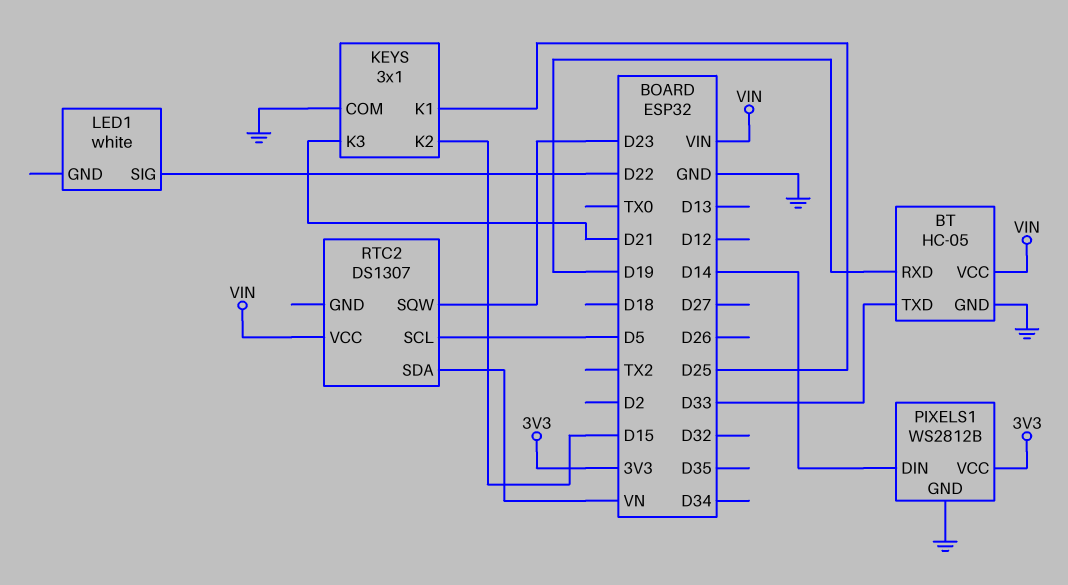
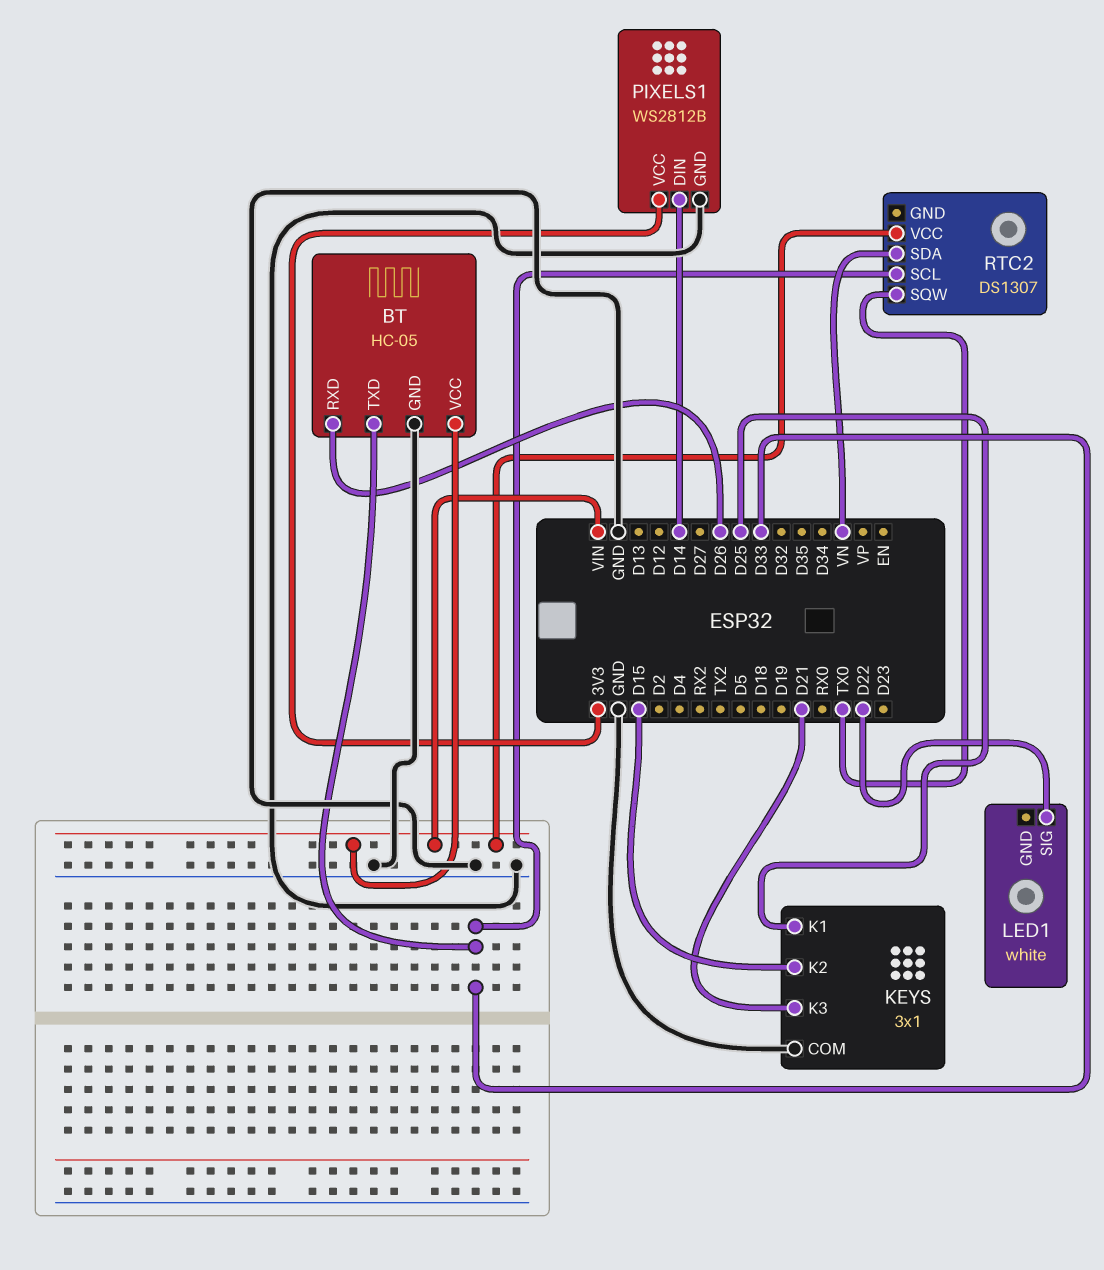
BT pin RXD: D19 -> D26
RTC2 pin SCL: D5 -> D33
RTC2 pin SQW: D23 -> TX0

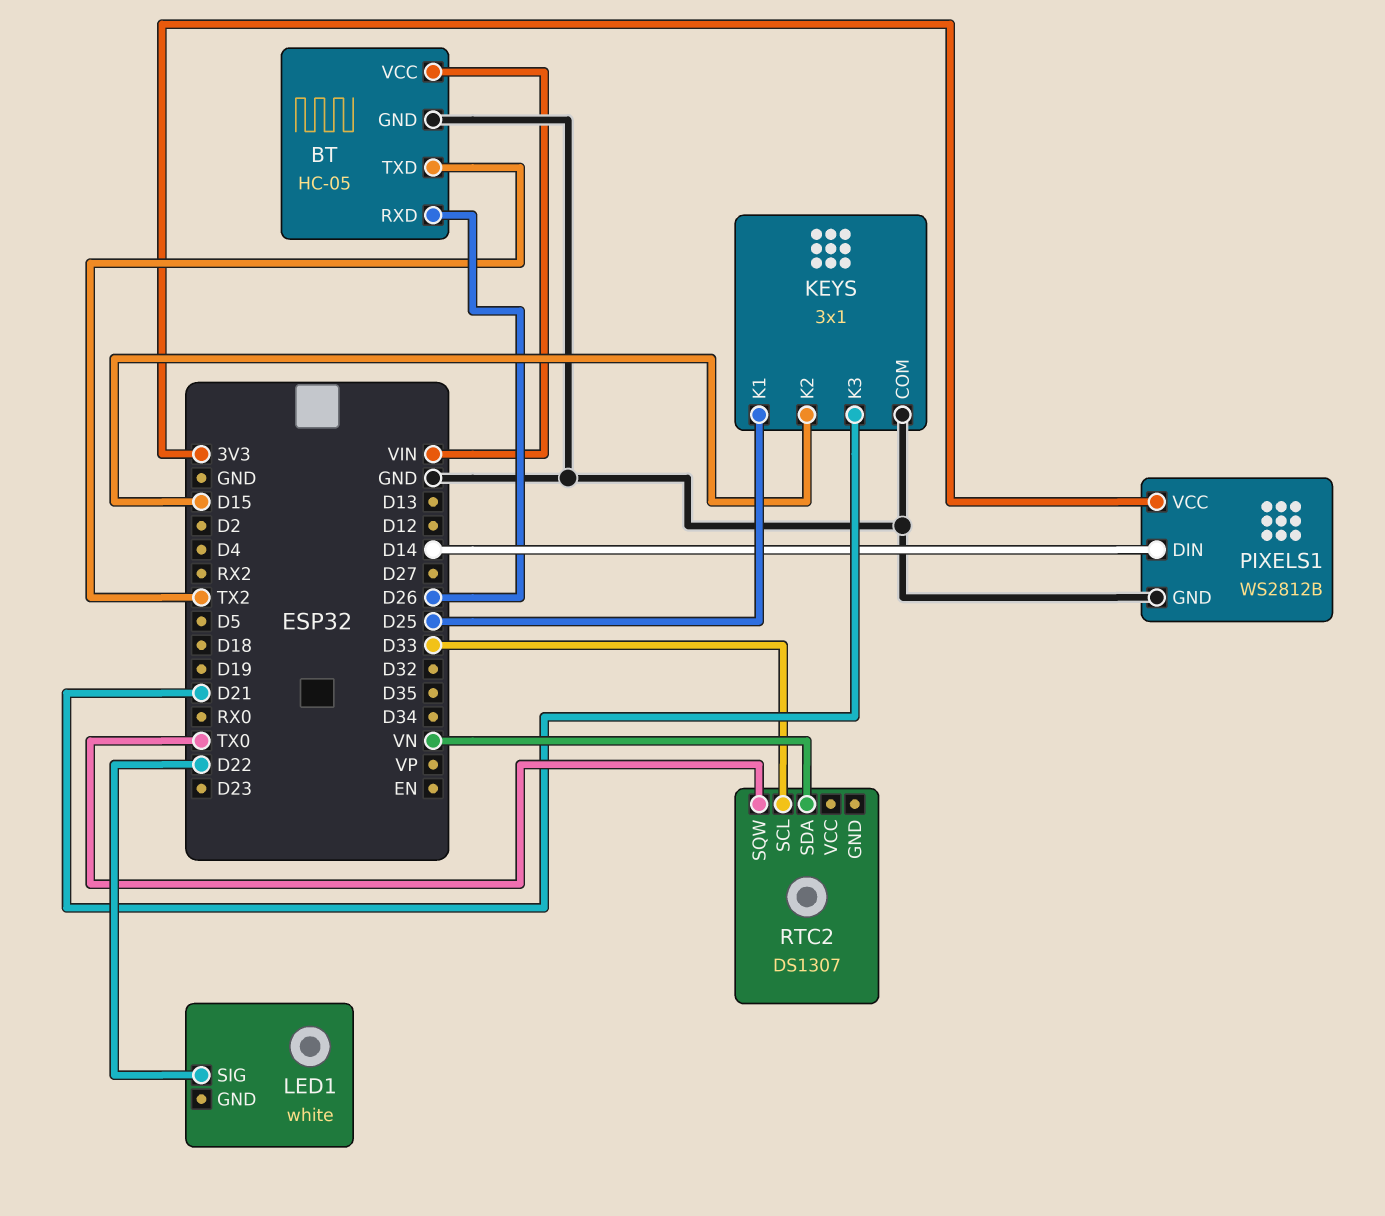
BT pin TXD: D33 -> TX2
RTC2 pin VCC: VIN -> none

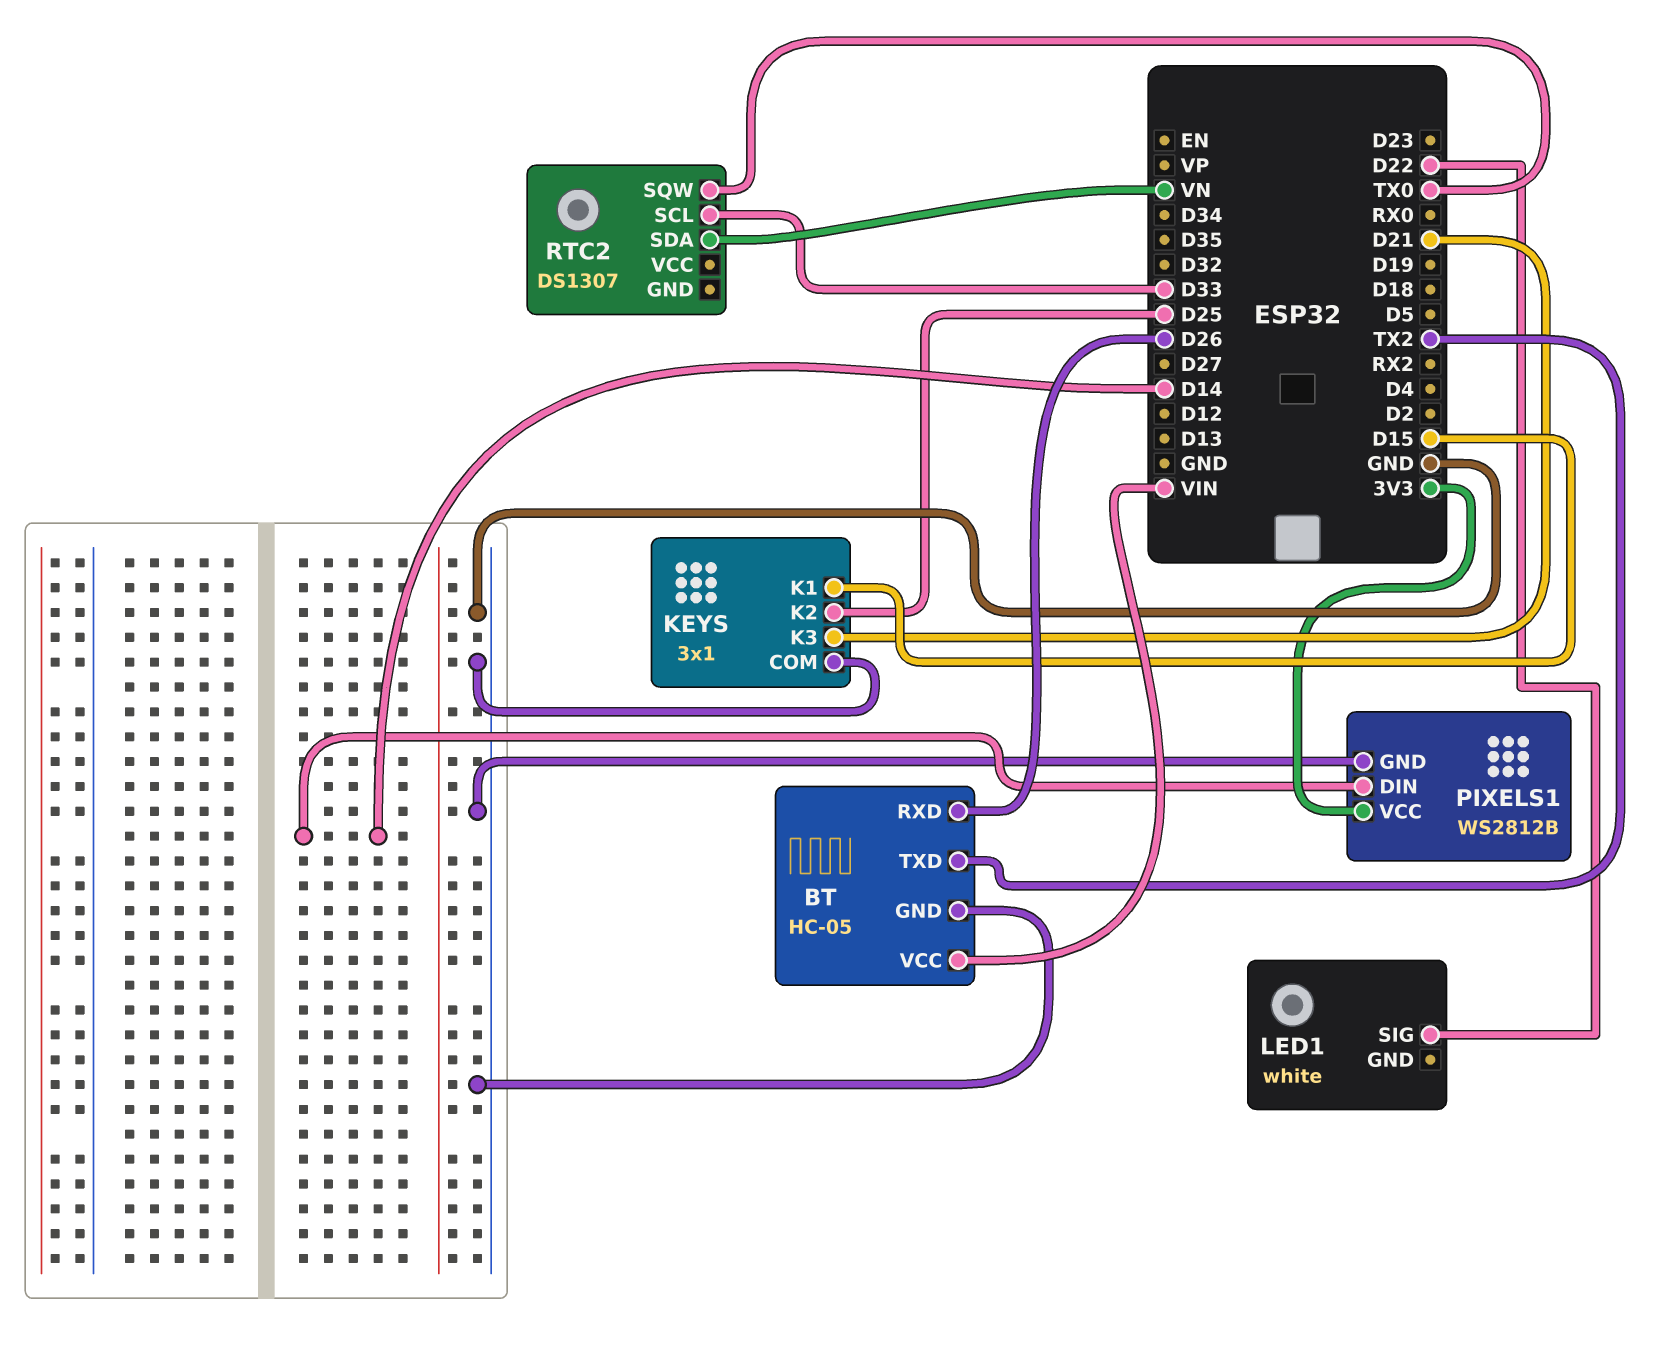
KEYS pin K1: D25 -> D15
KEYS pin K2: D15 -> D25

